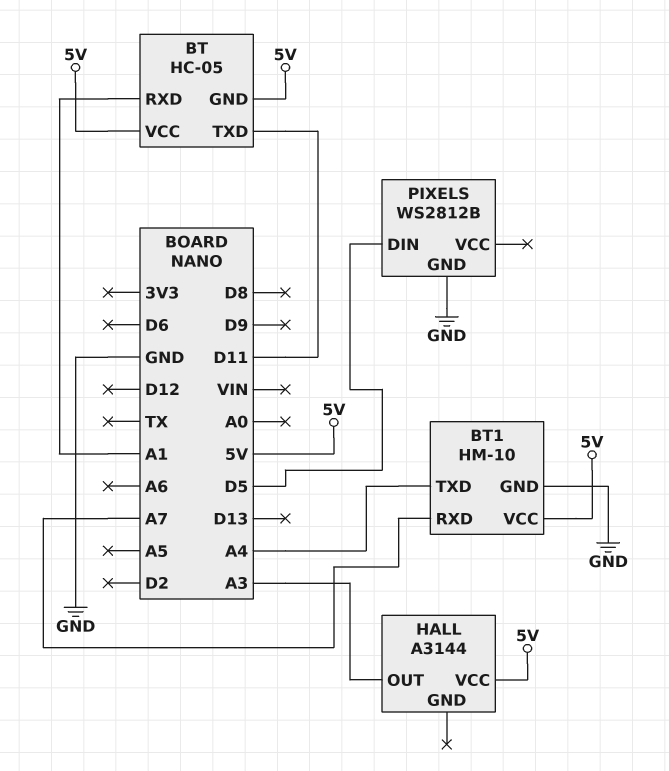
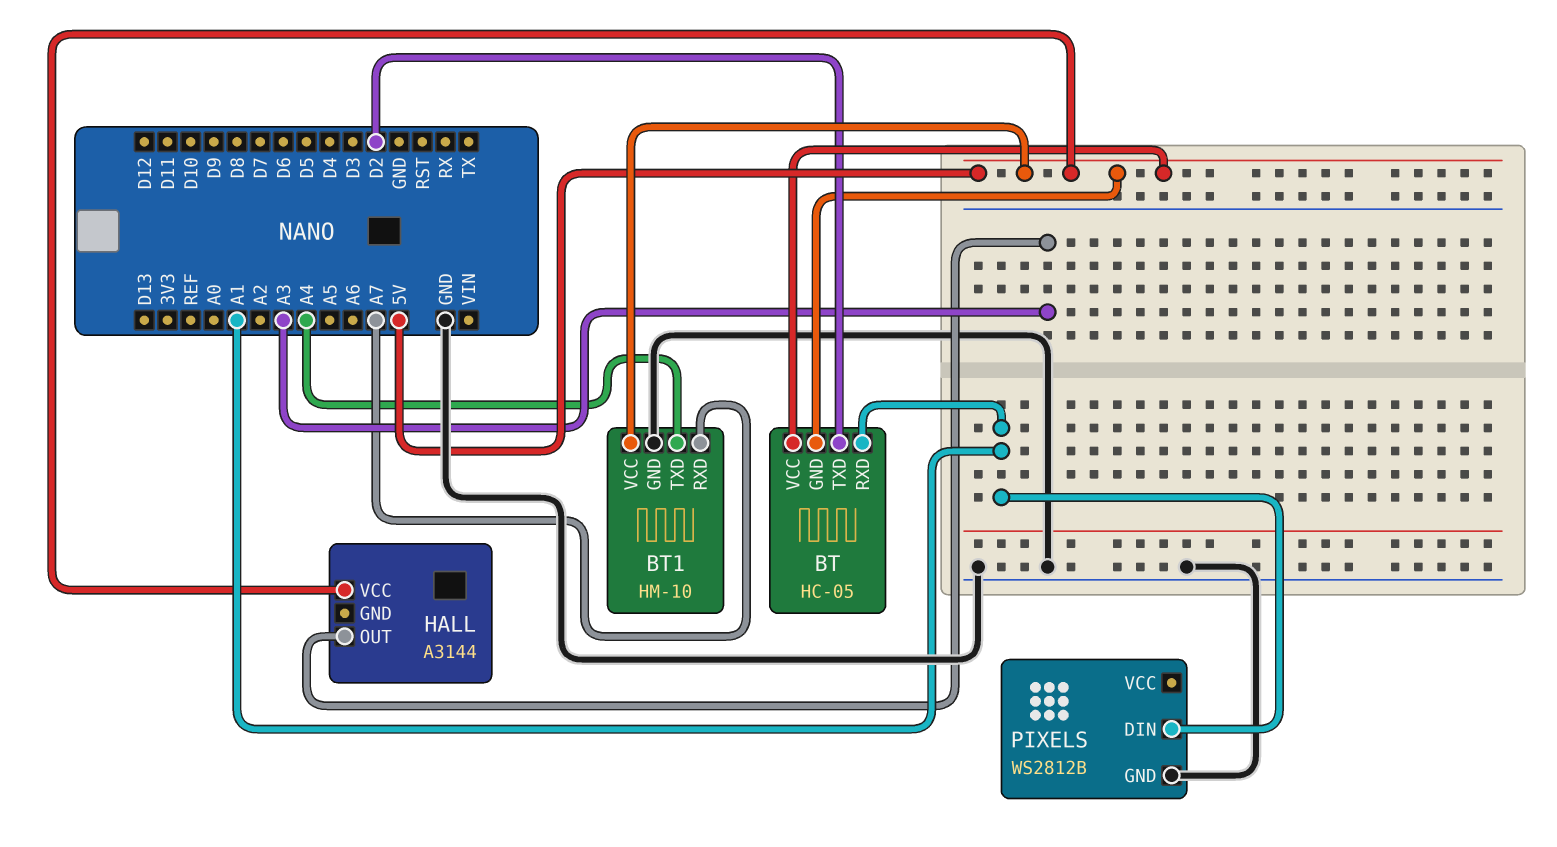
BT pin TXD: D11 -> D2
PIXELS pin DIN: D5 -> A1

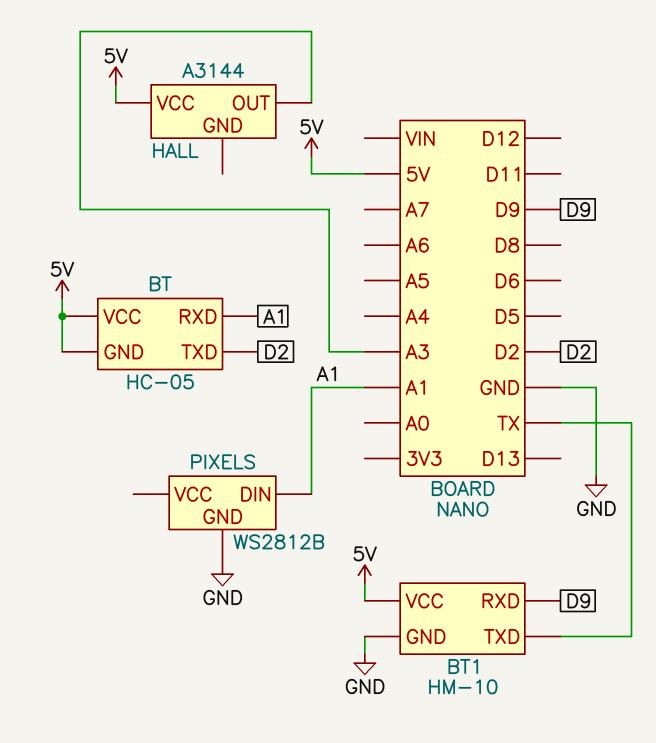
BT1 pin RXD: A7 -> D9
BT1 pin TXD: A4 -> TX

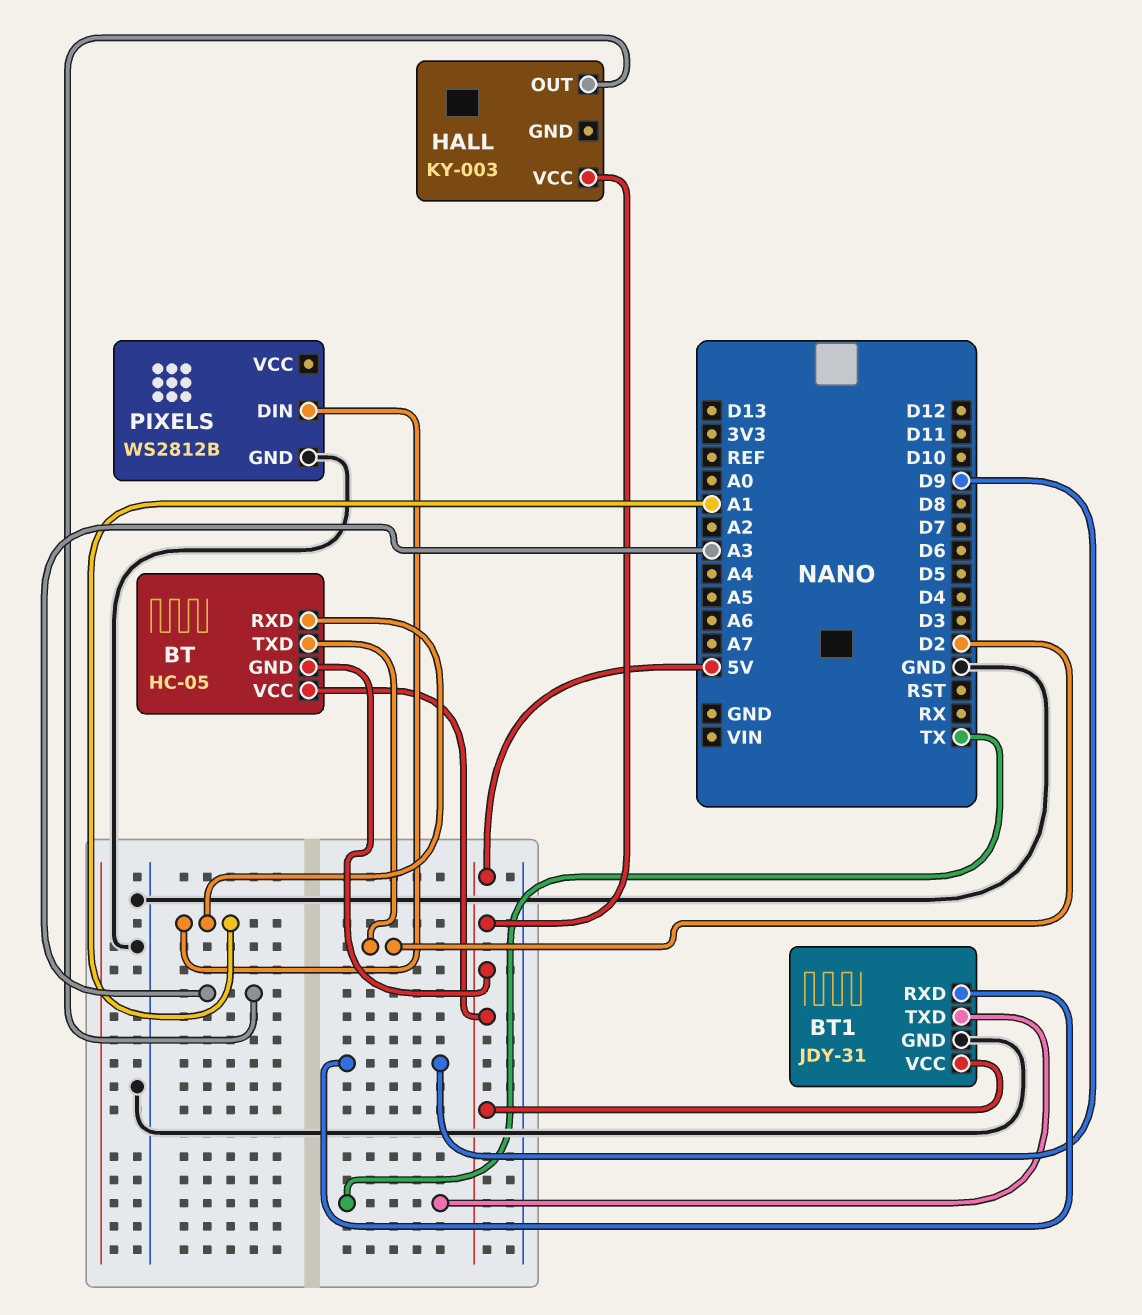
BT1: HM-10 -> JDY-31
HALL: A3144 -> KY-003

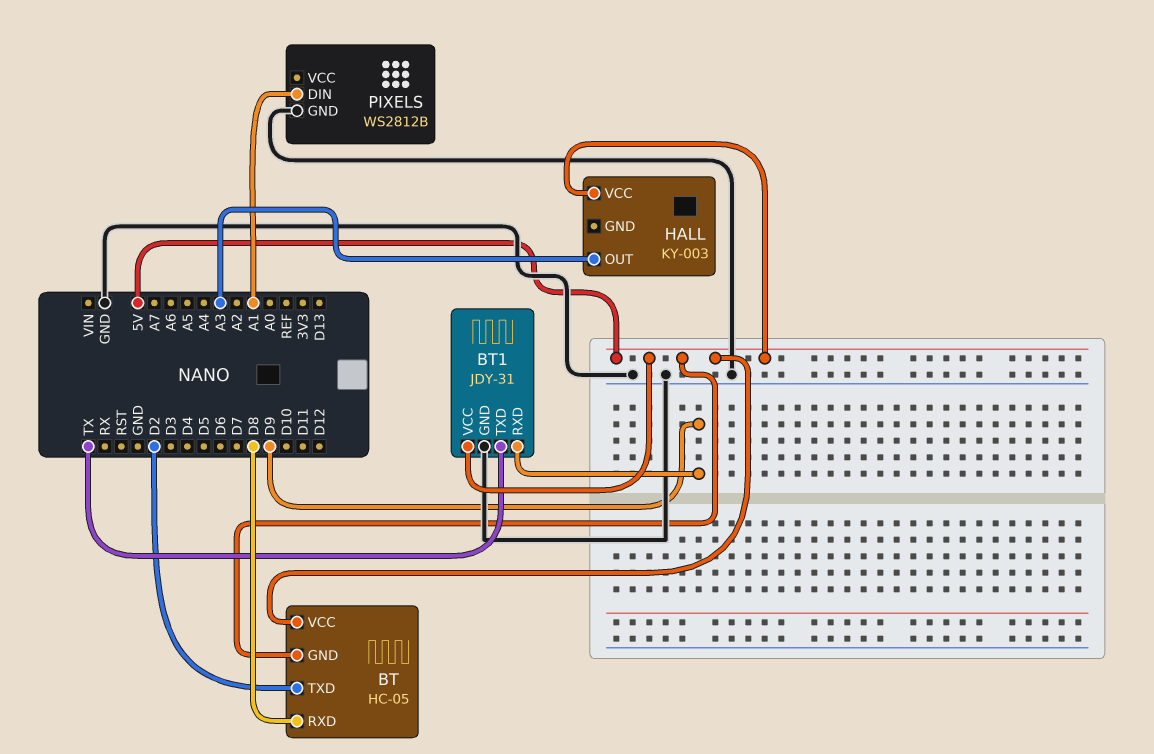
BT pin RXD: A1 -> D8

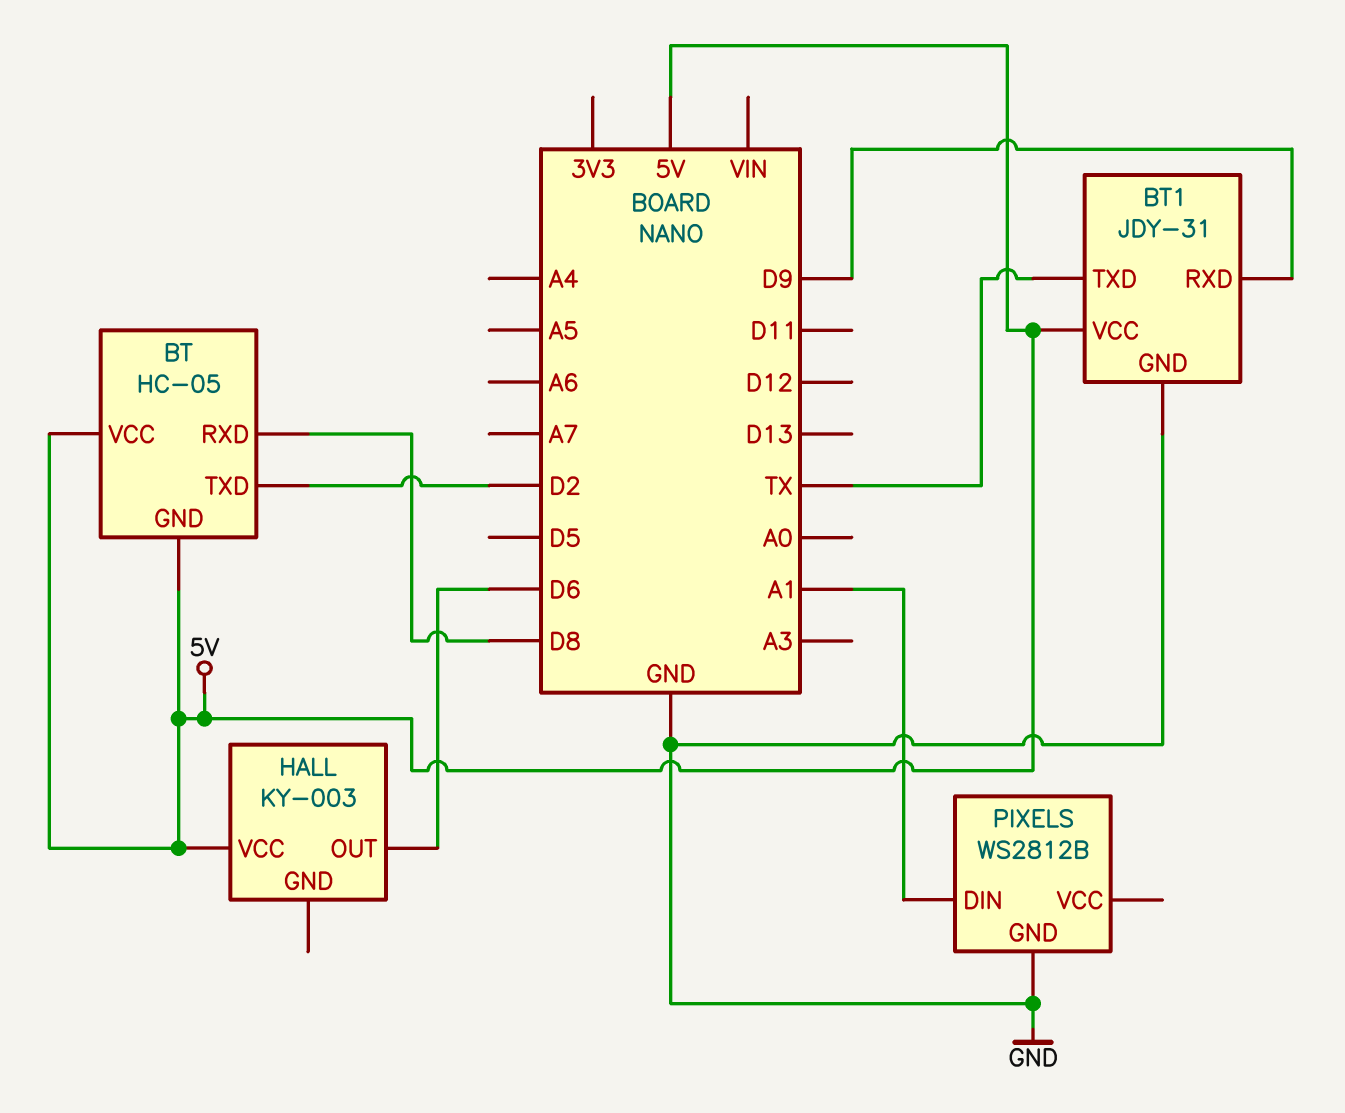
HALL pin OUT: A3 -> D6

